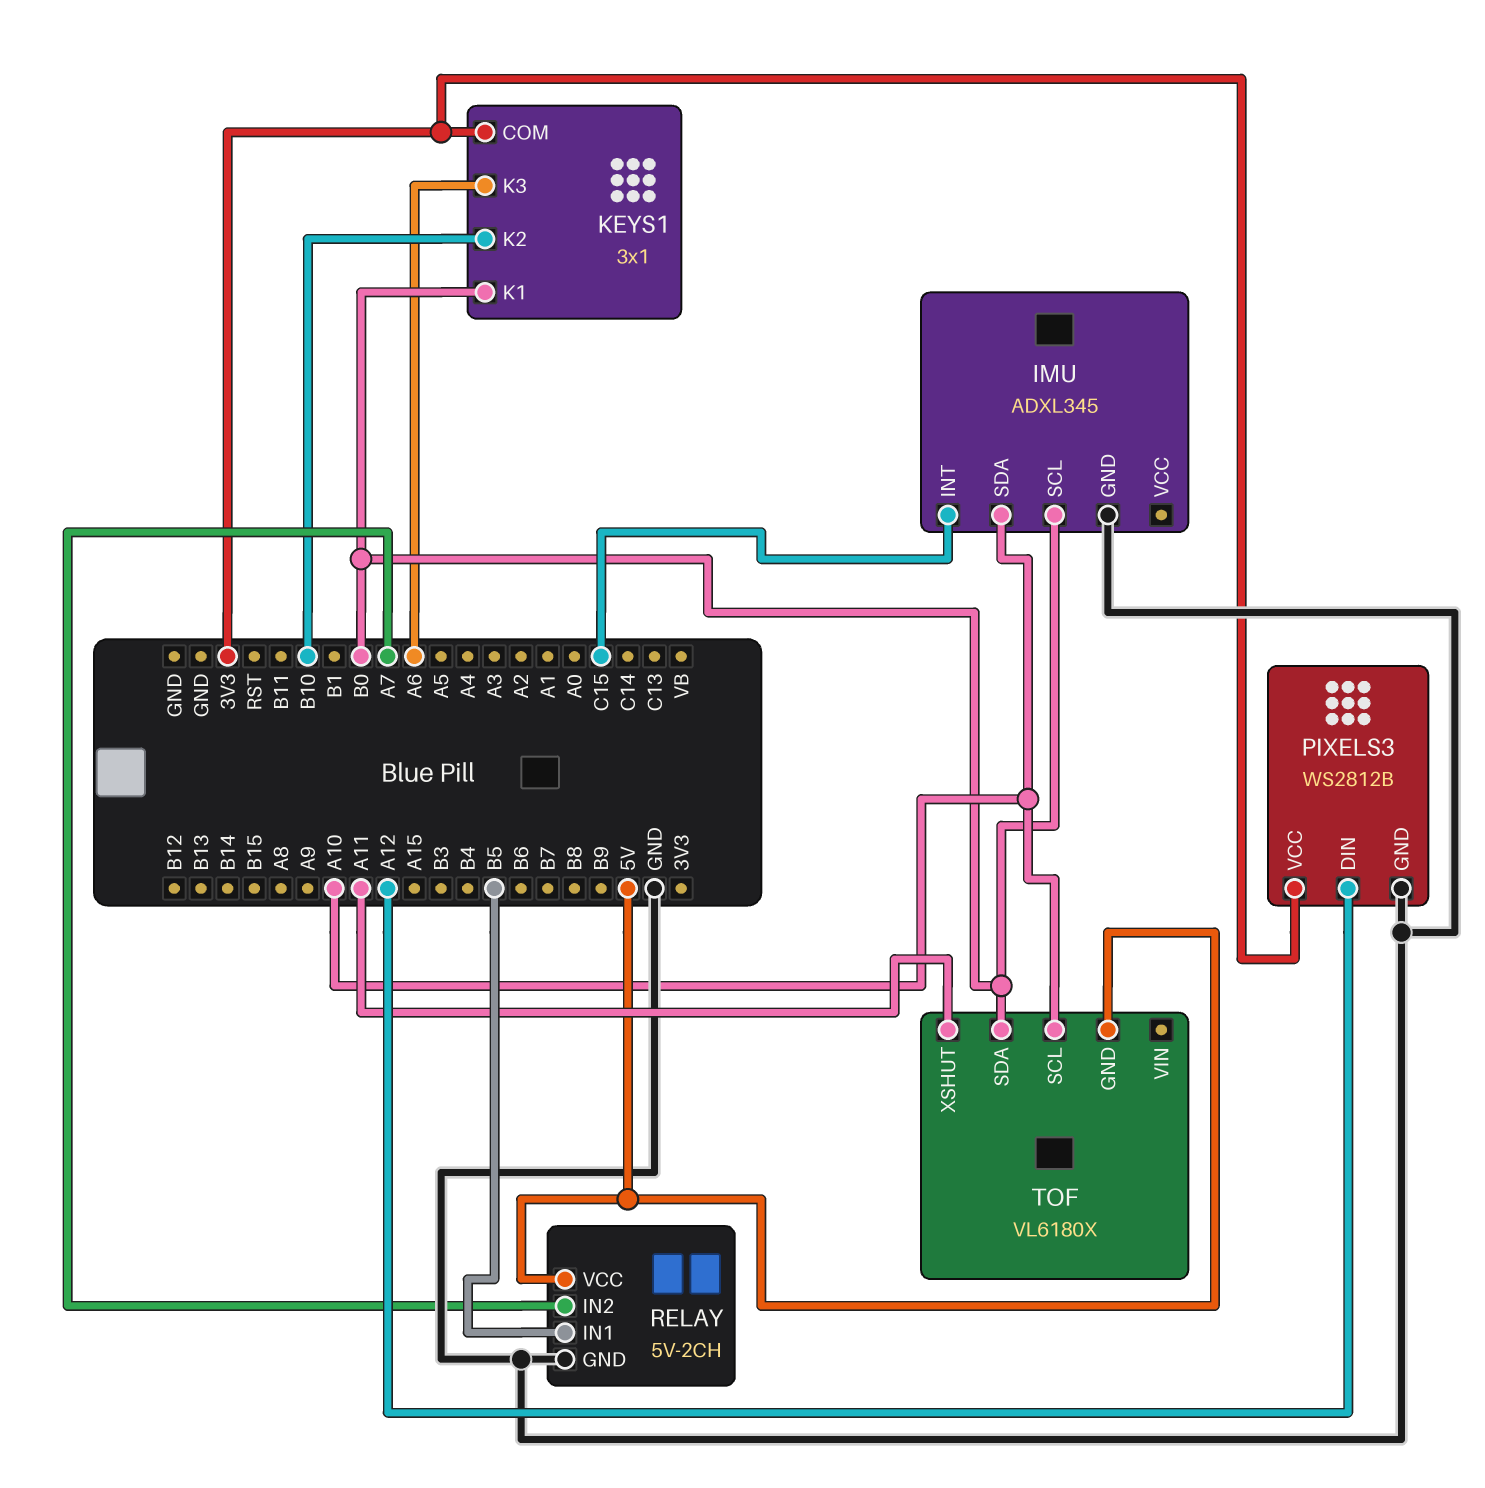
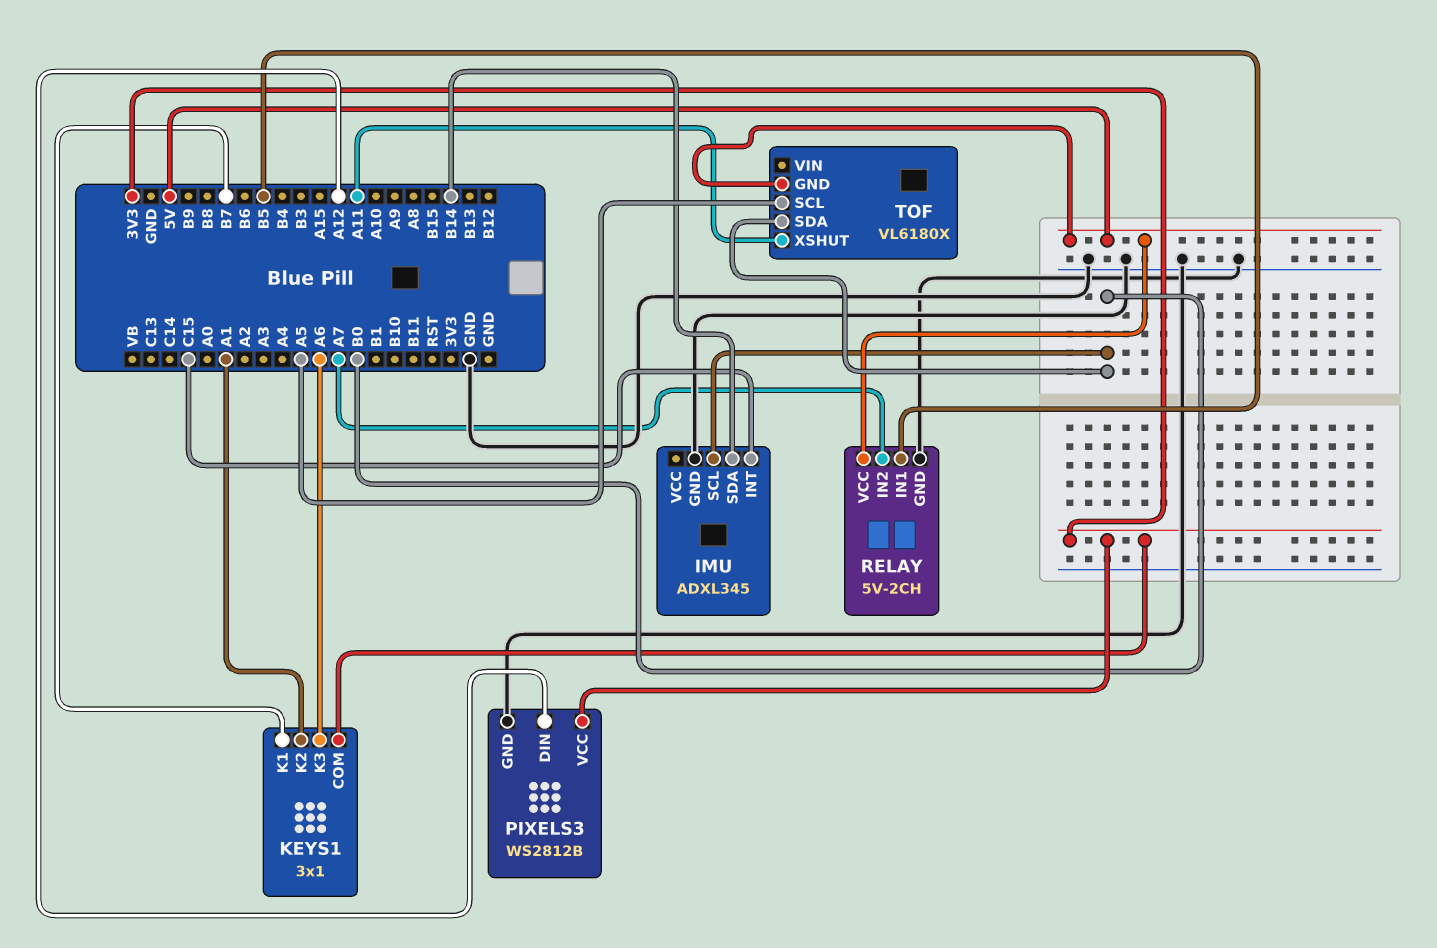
IMU pin SDA: A10 -> B14
KEYS1 pin K1: B0 -> B7
KEYS1 pin K2: B10 -> A1
TOF pin SCL: A10 -> A5

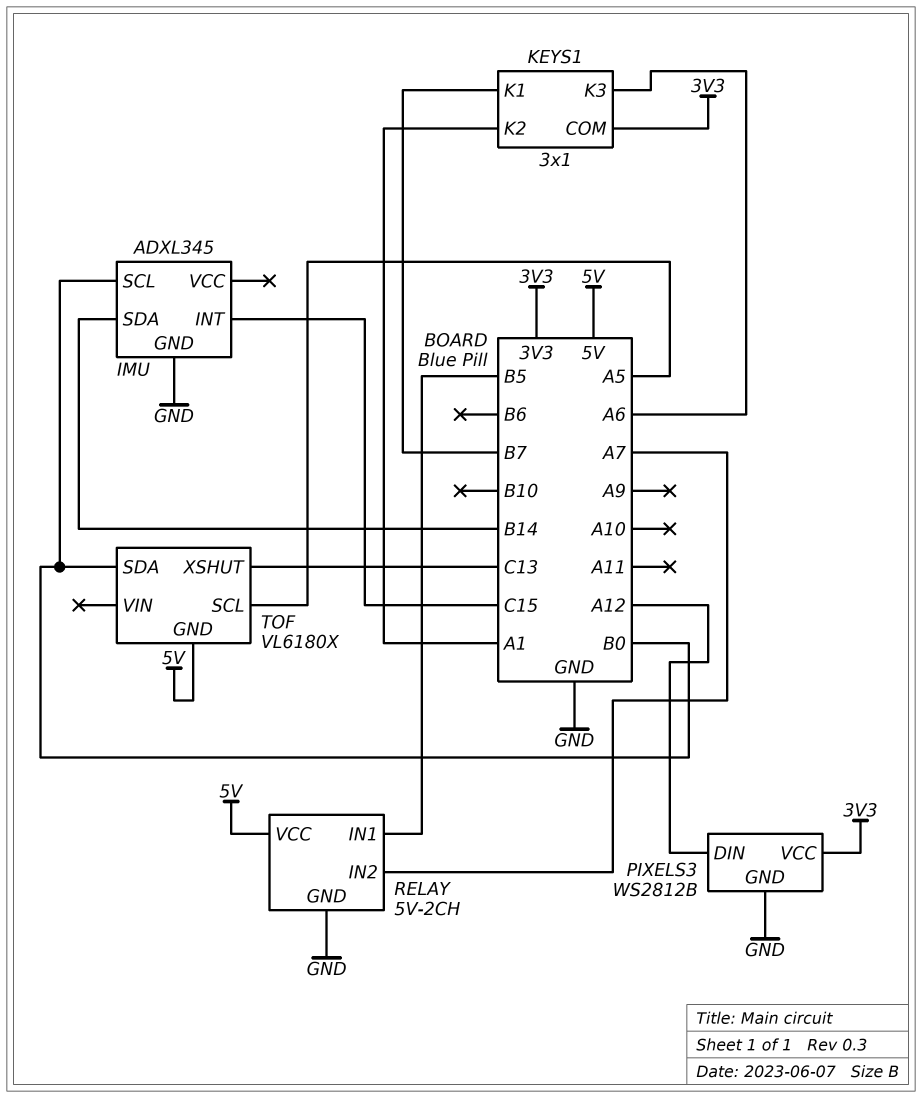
TOF pin XSHUT: A11 -> C13

